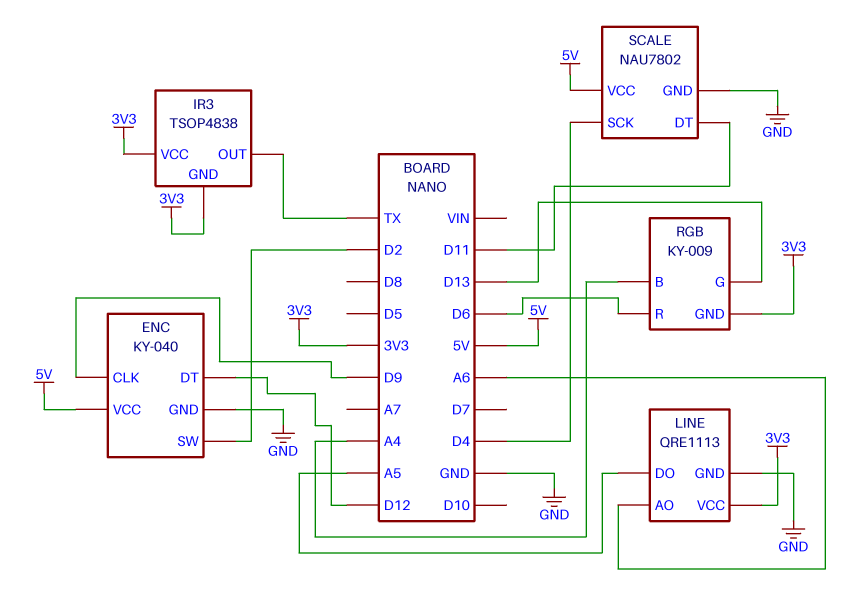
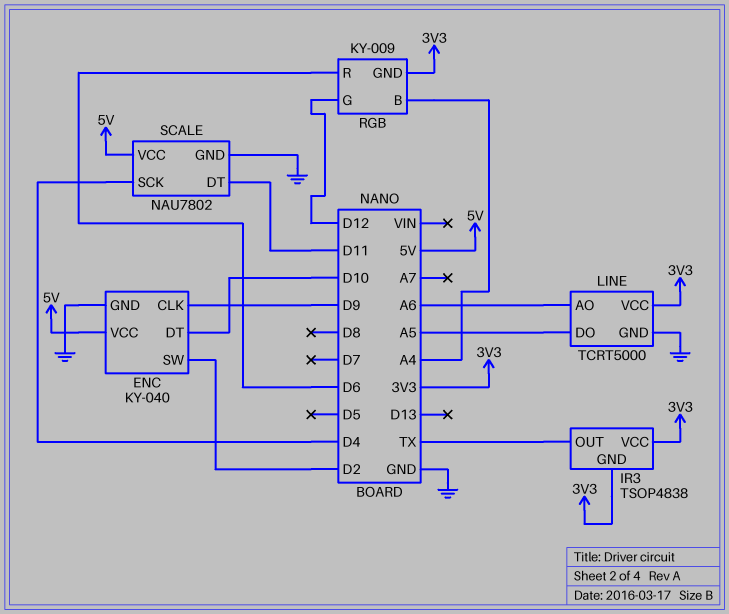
ENC pin DT: D12 -> D10
LINE: QRE1113 -> TCRT5000
RGB pin G: D13 -> D12

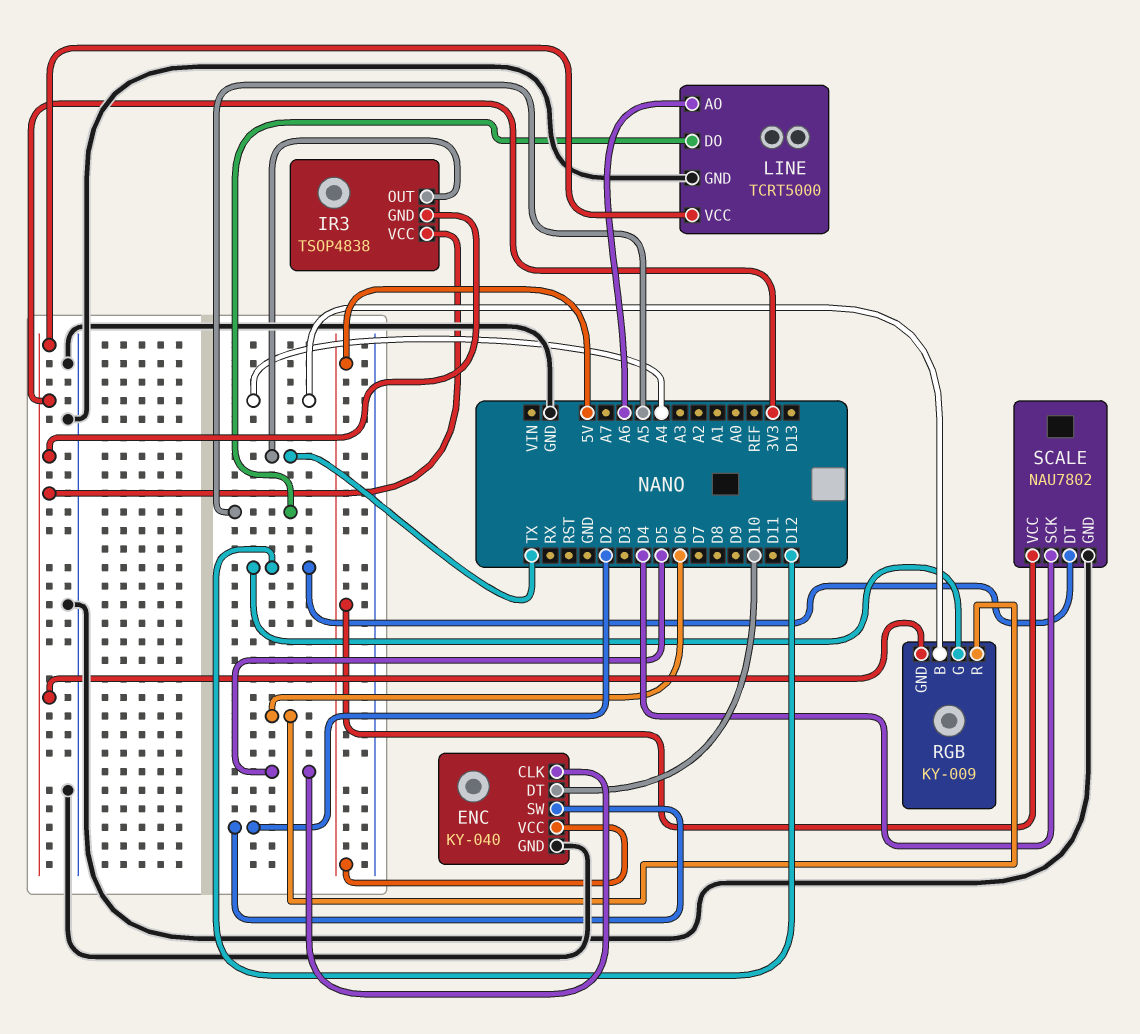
ENC pin CLK: D9 -> D5
SCALE pin DT: D11 -> D12

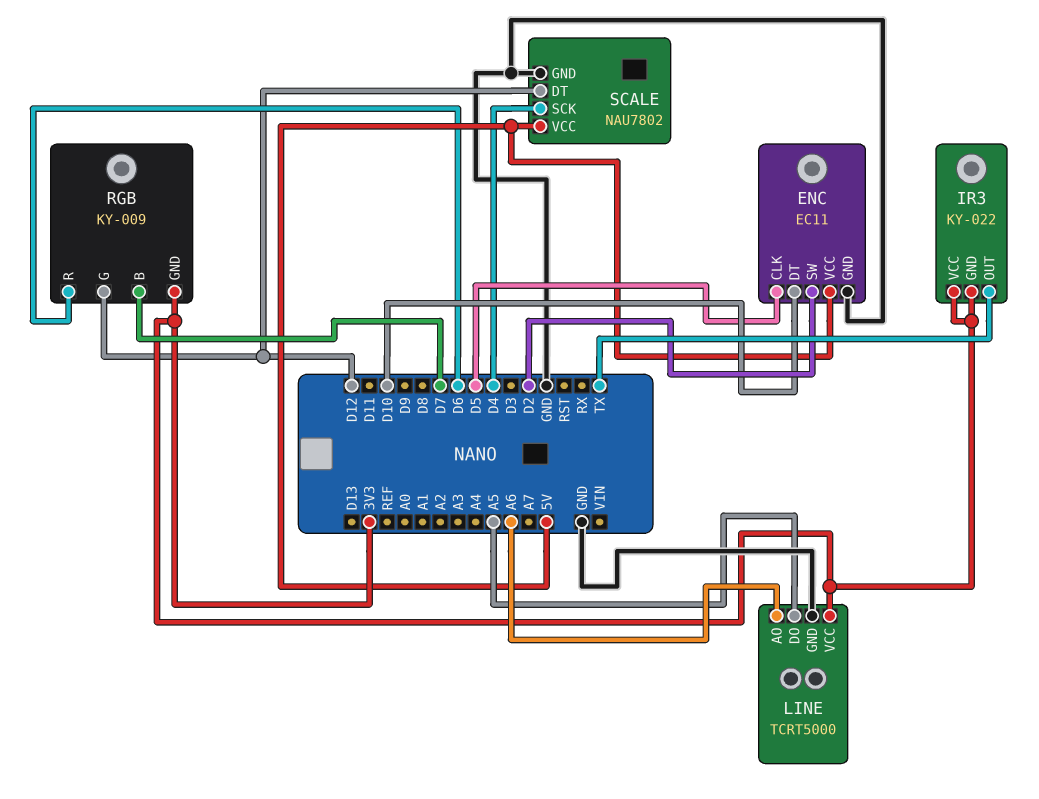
ENC: KY-040 -> EC11
IR3: TSOP4838 -> KY-022
RGB pin B: A4 -> D7

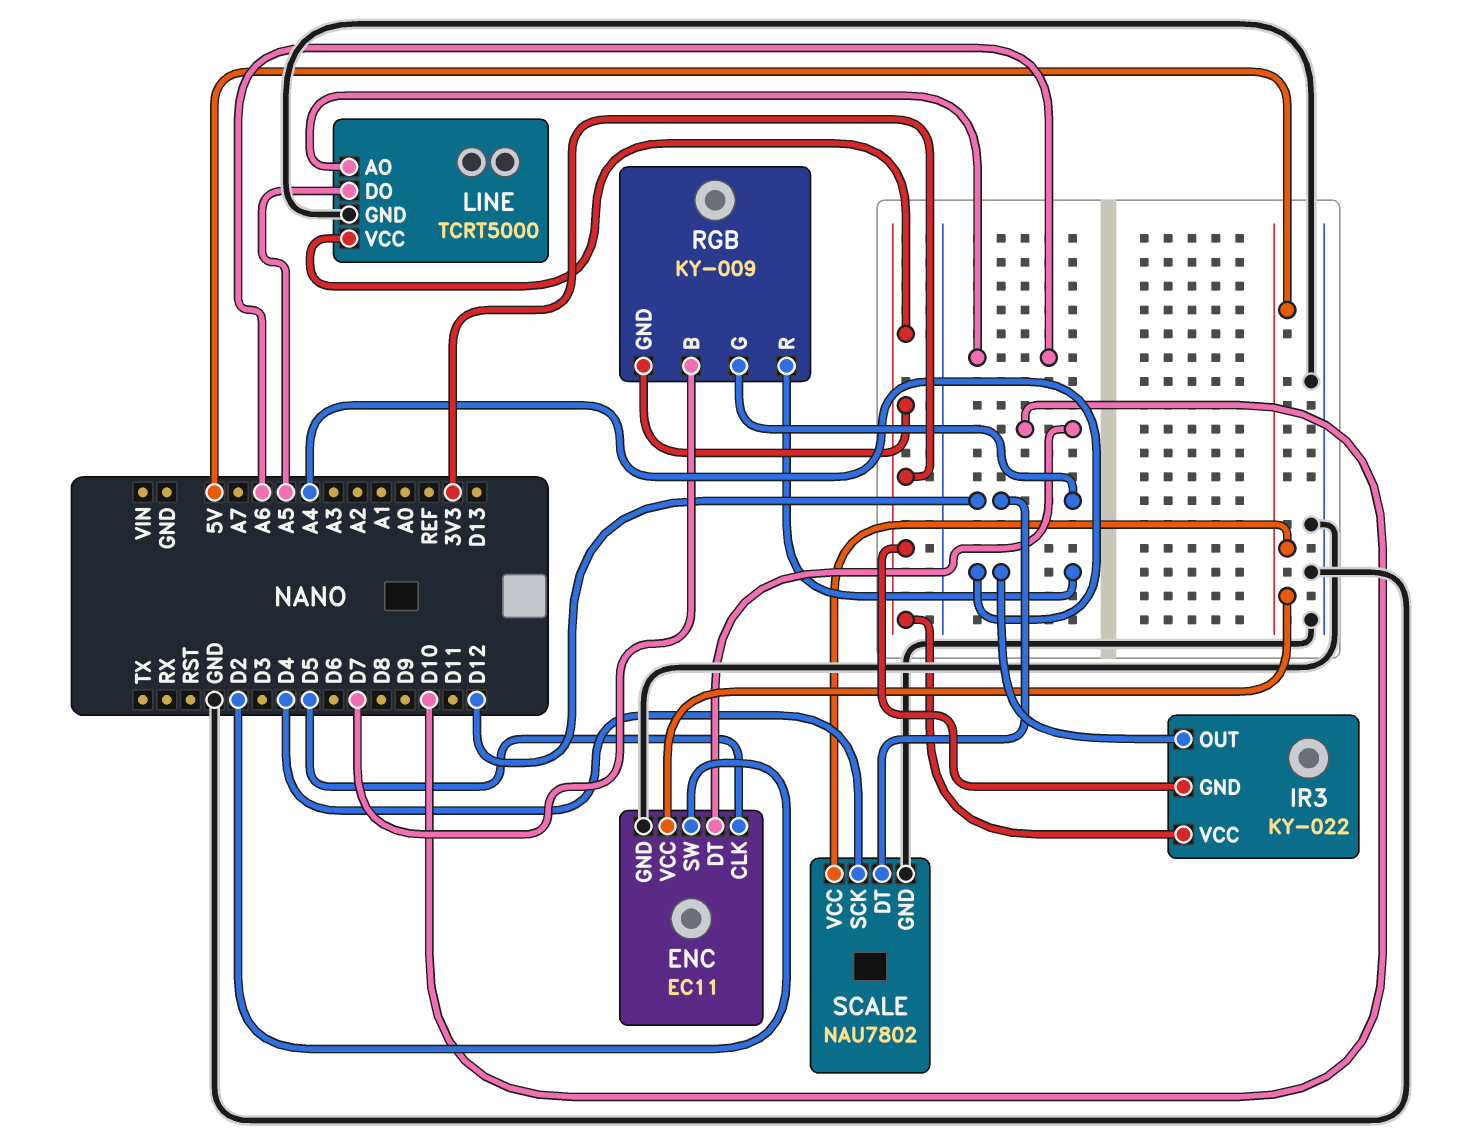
IR3 pin OUT: TX -> A4
RGB pin R: D6 -> A4

